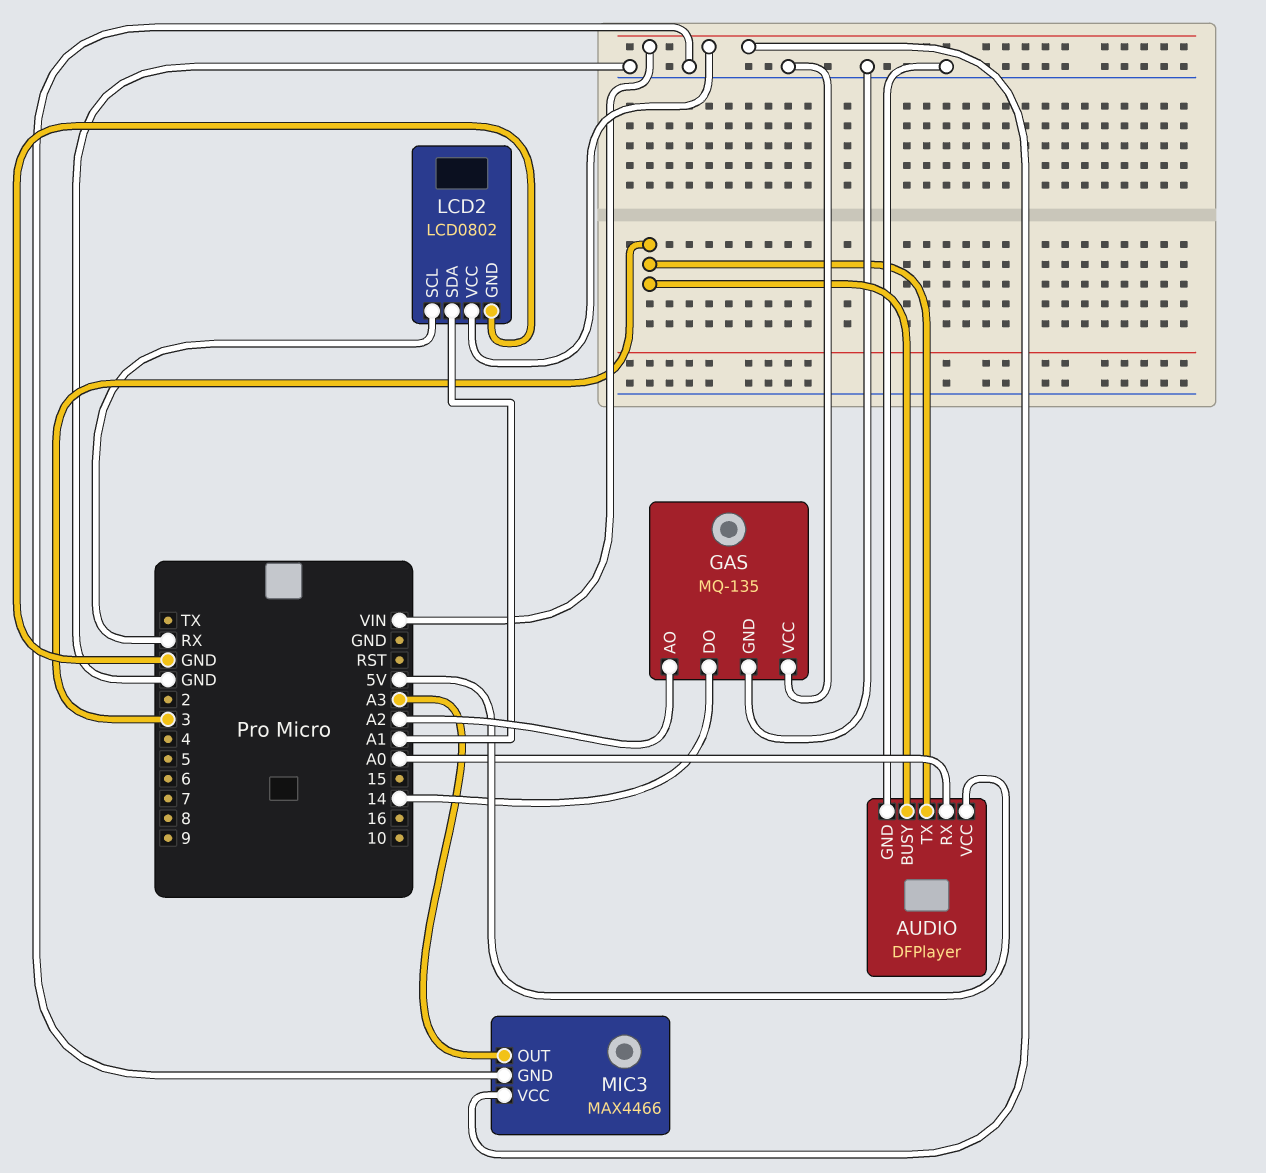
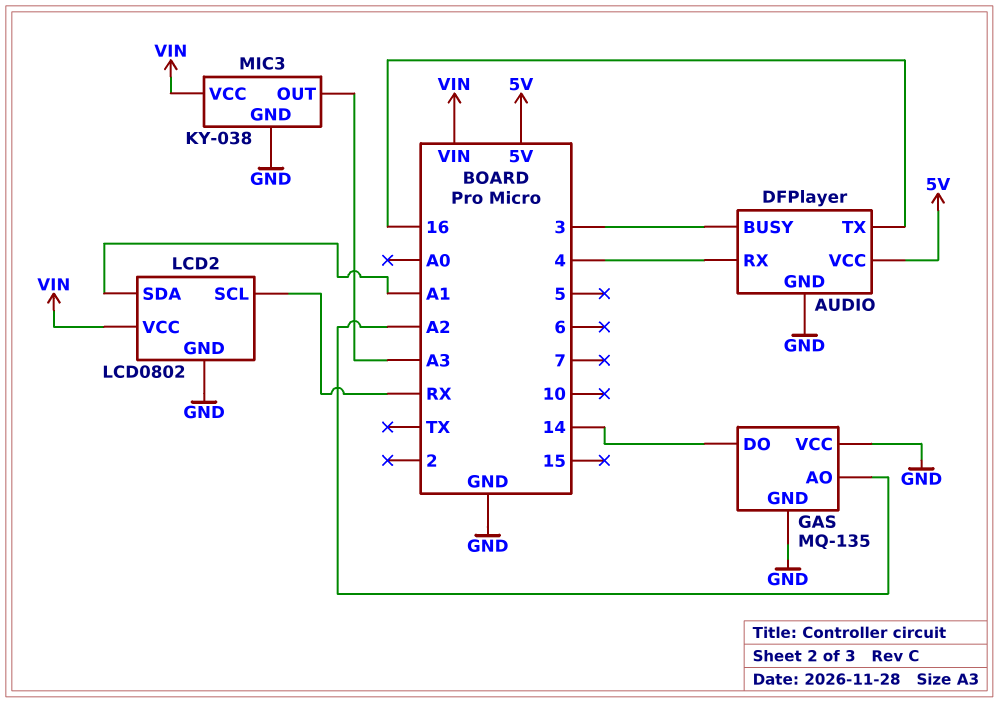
AUDIO pin RX: A0 -> 4
AUDIO pin TX: 3 -> 16
MIC3: MAX4466 -> KY-038

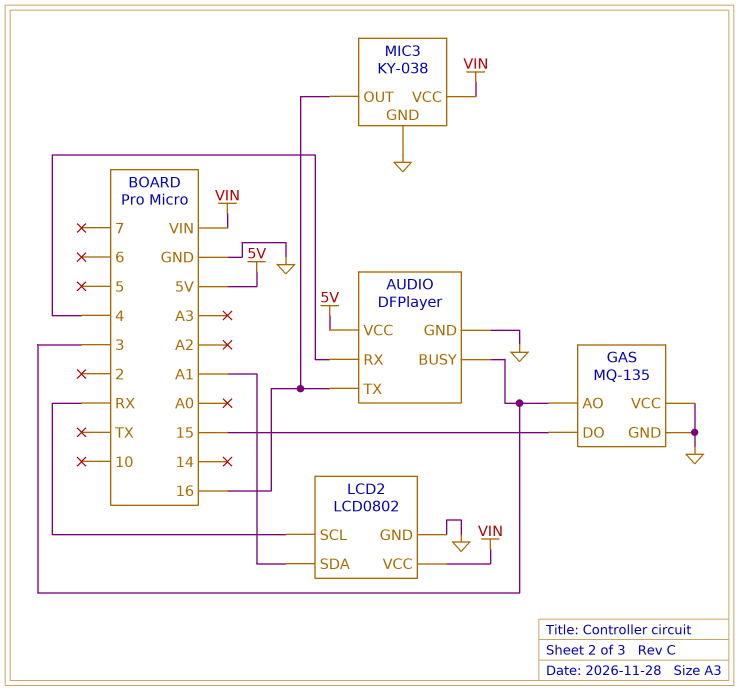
GAS pin AO: A2 -> 3
GAS pin DO: 14 -> 15
MIC3 pin OUT: A3 -> 16

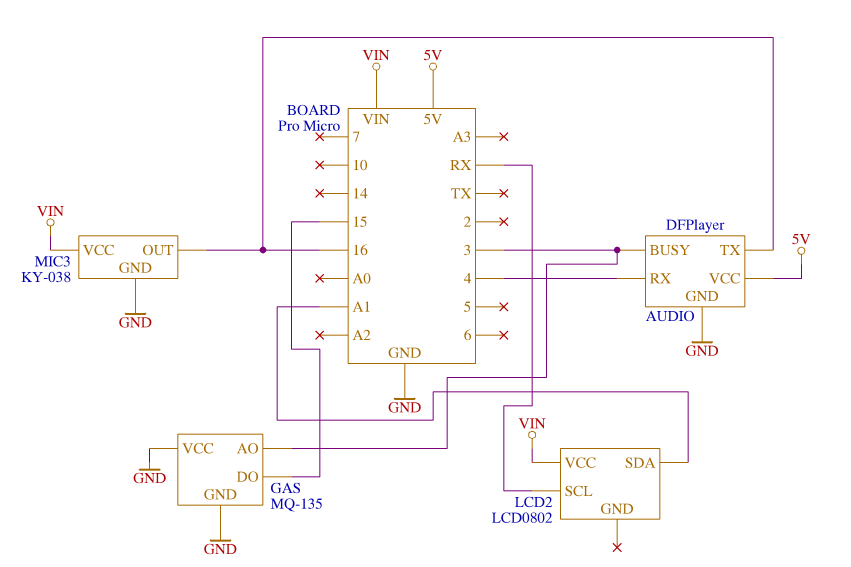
LCD2 pin GND: GND -> none

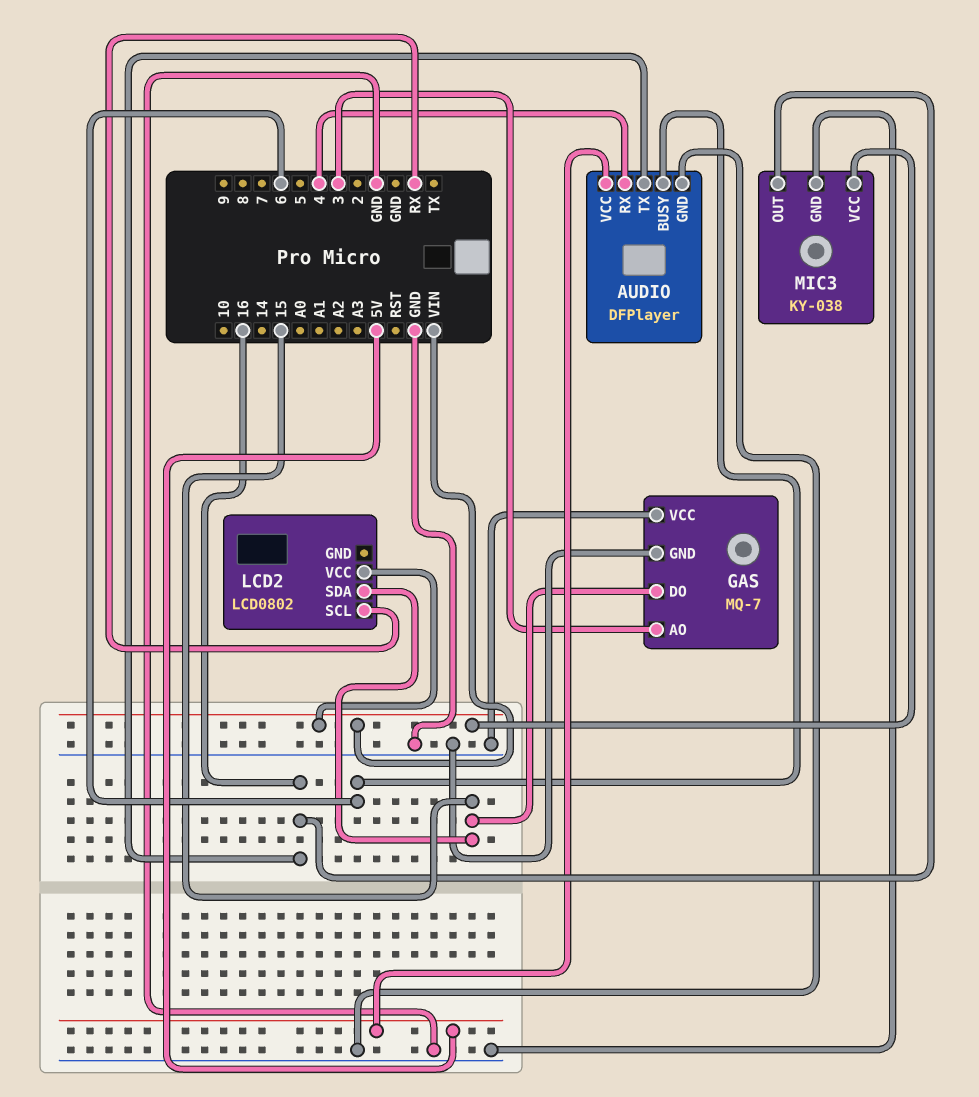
AUDIO pin BUSY: 3 -> 6
GAS: MQ-135 -> MQ-7
LCD2 pin SDA: A1 -> 15

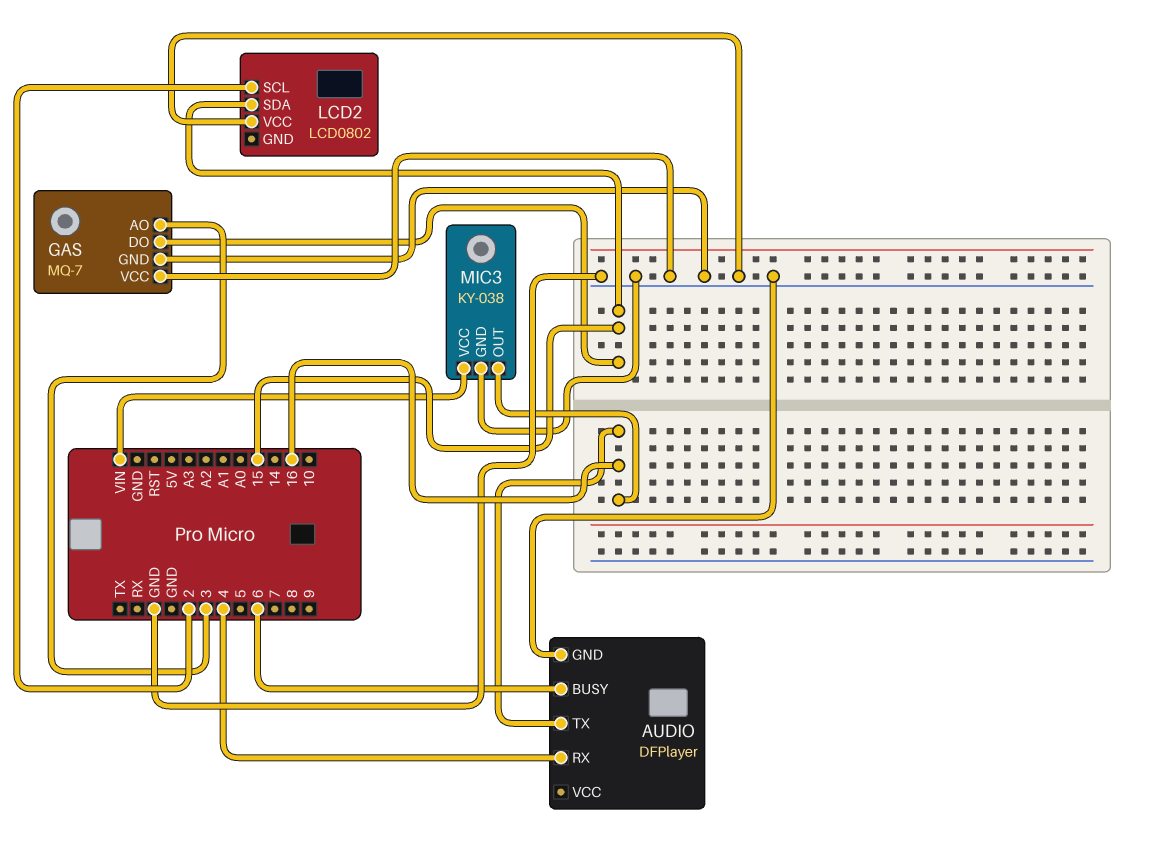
AUDIO pin VCC: 5V -> none
LCD2 pin SCL: RX -> 2
LCD2 pin VCC: VIN -> GND

